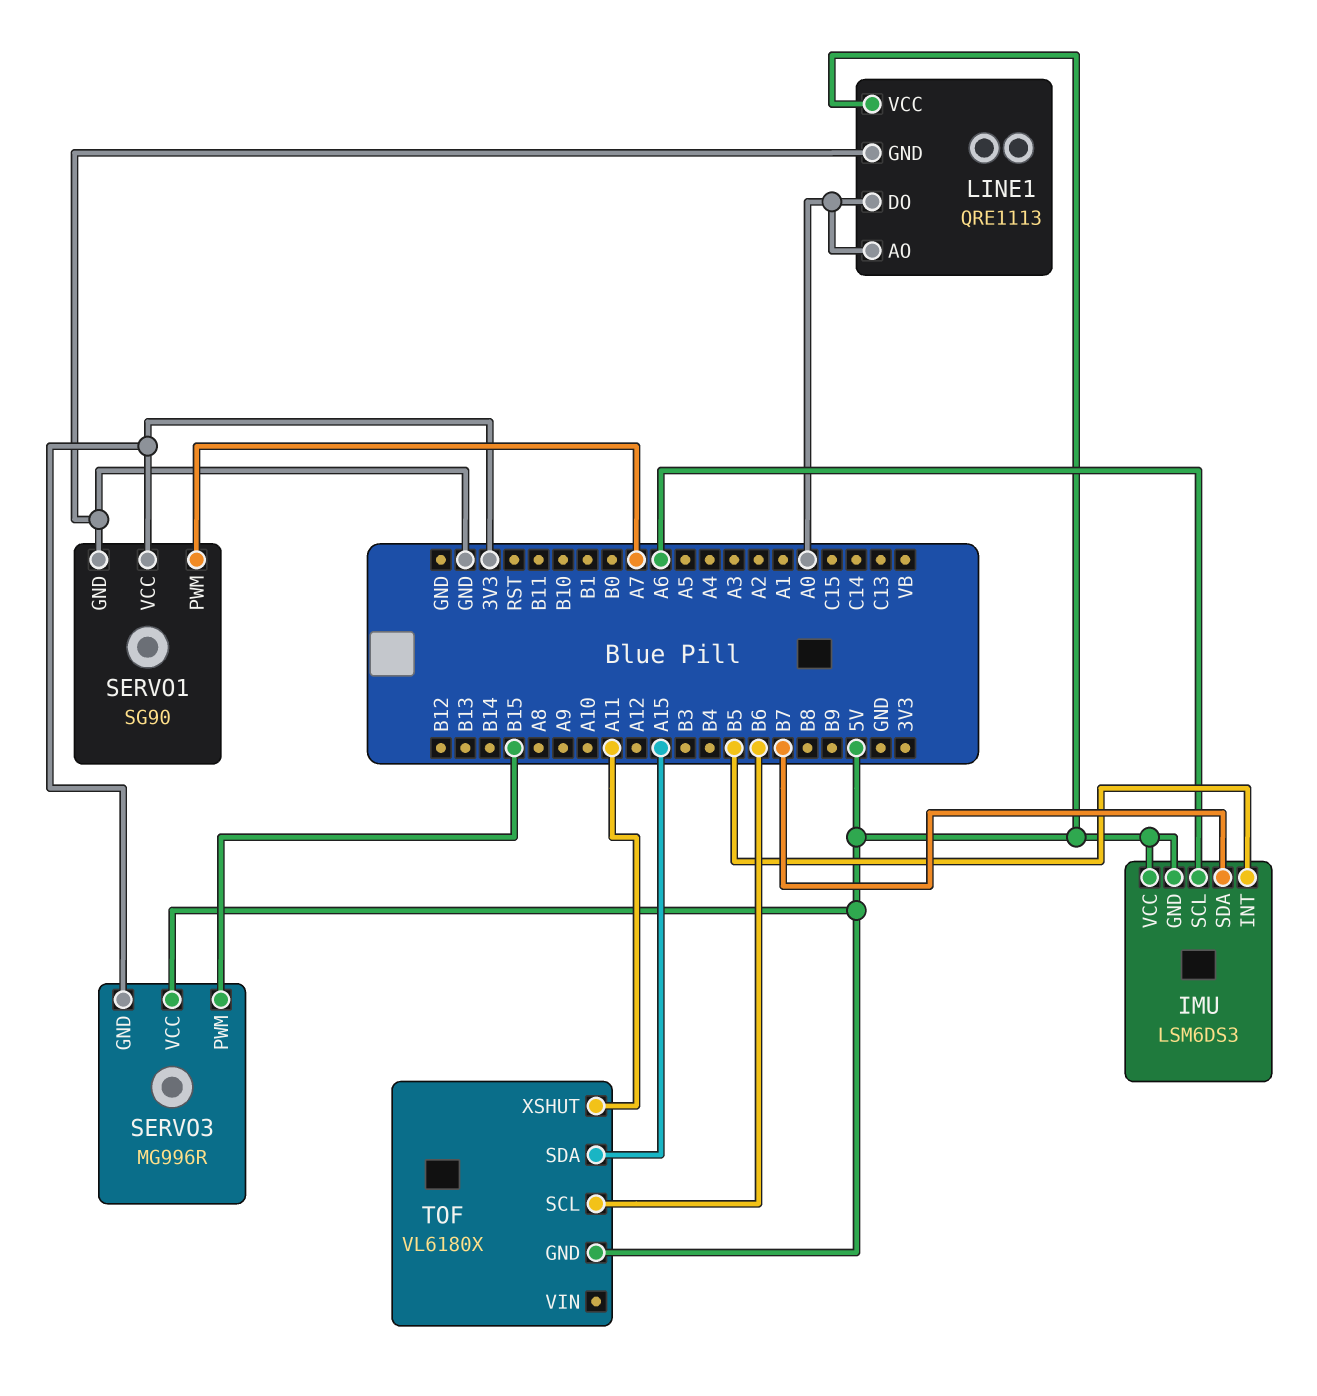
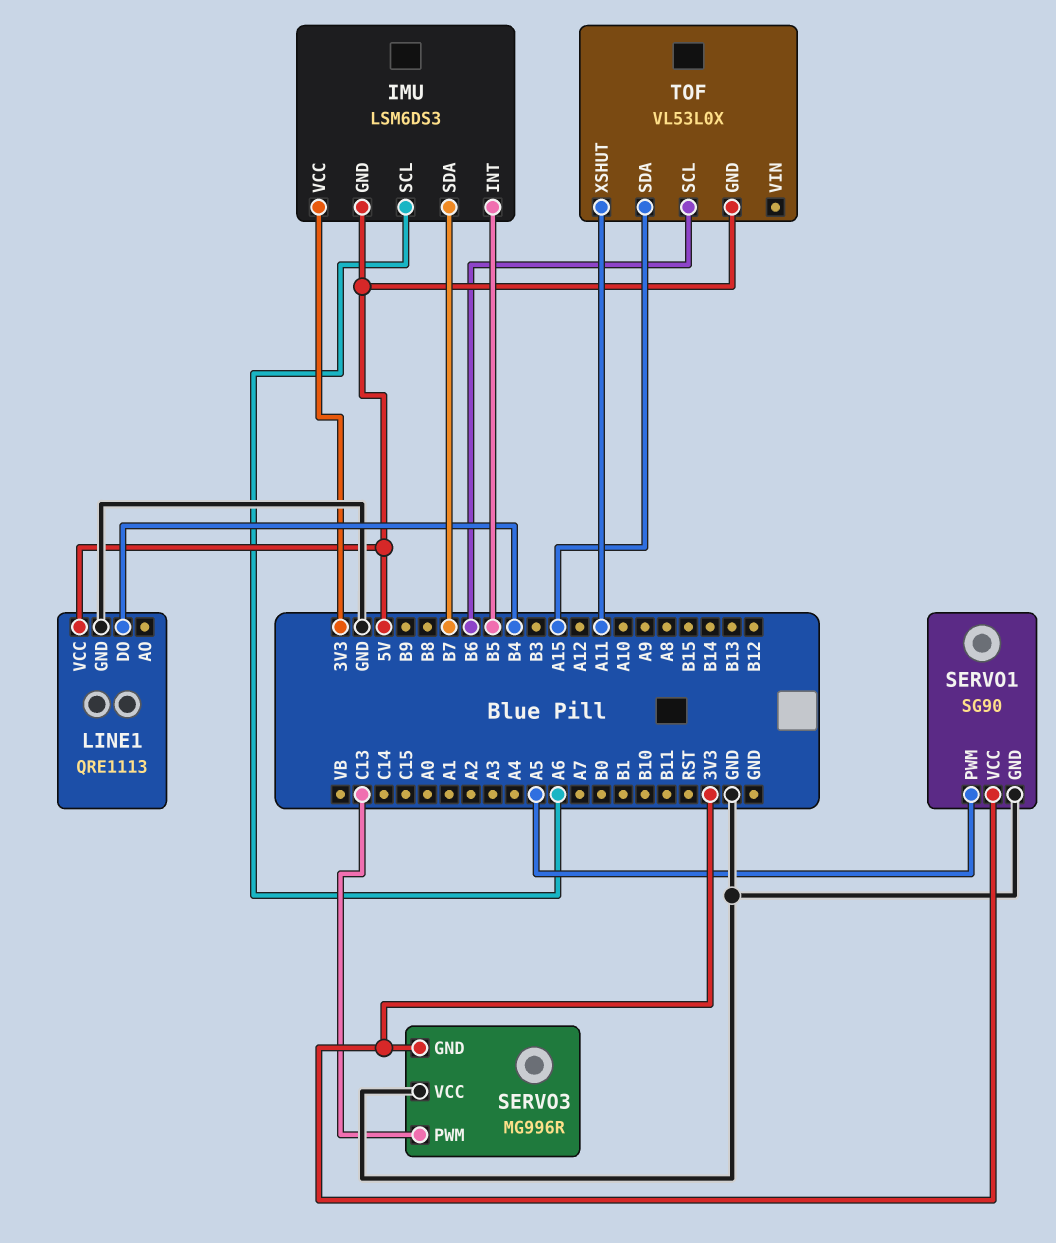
IMU pin VCC: 5V -> 3V3
LINE1 pin AO: A0 -> none
LINE1 pin DO: A0 -> B4
SERVO1 pin PWM: A7 -> A5
SERVO3 pin PWM: B15 -> C13
SERVO3 pin VCC: 5V -> GND
TOF: VL6180X -> VL53L0X

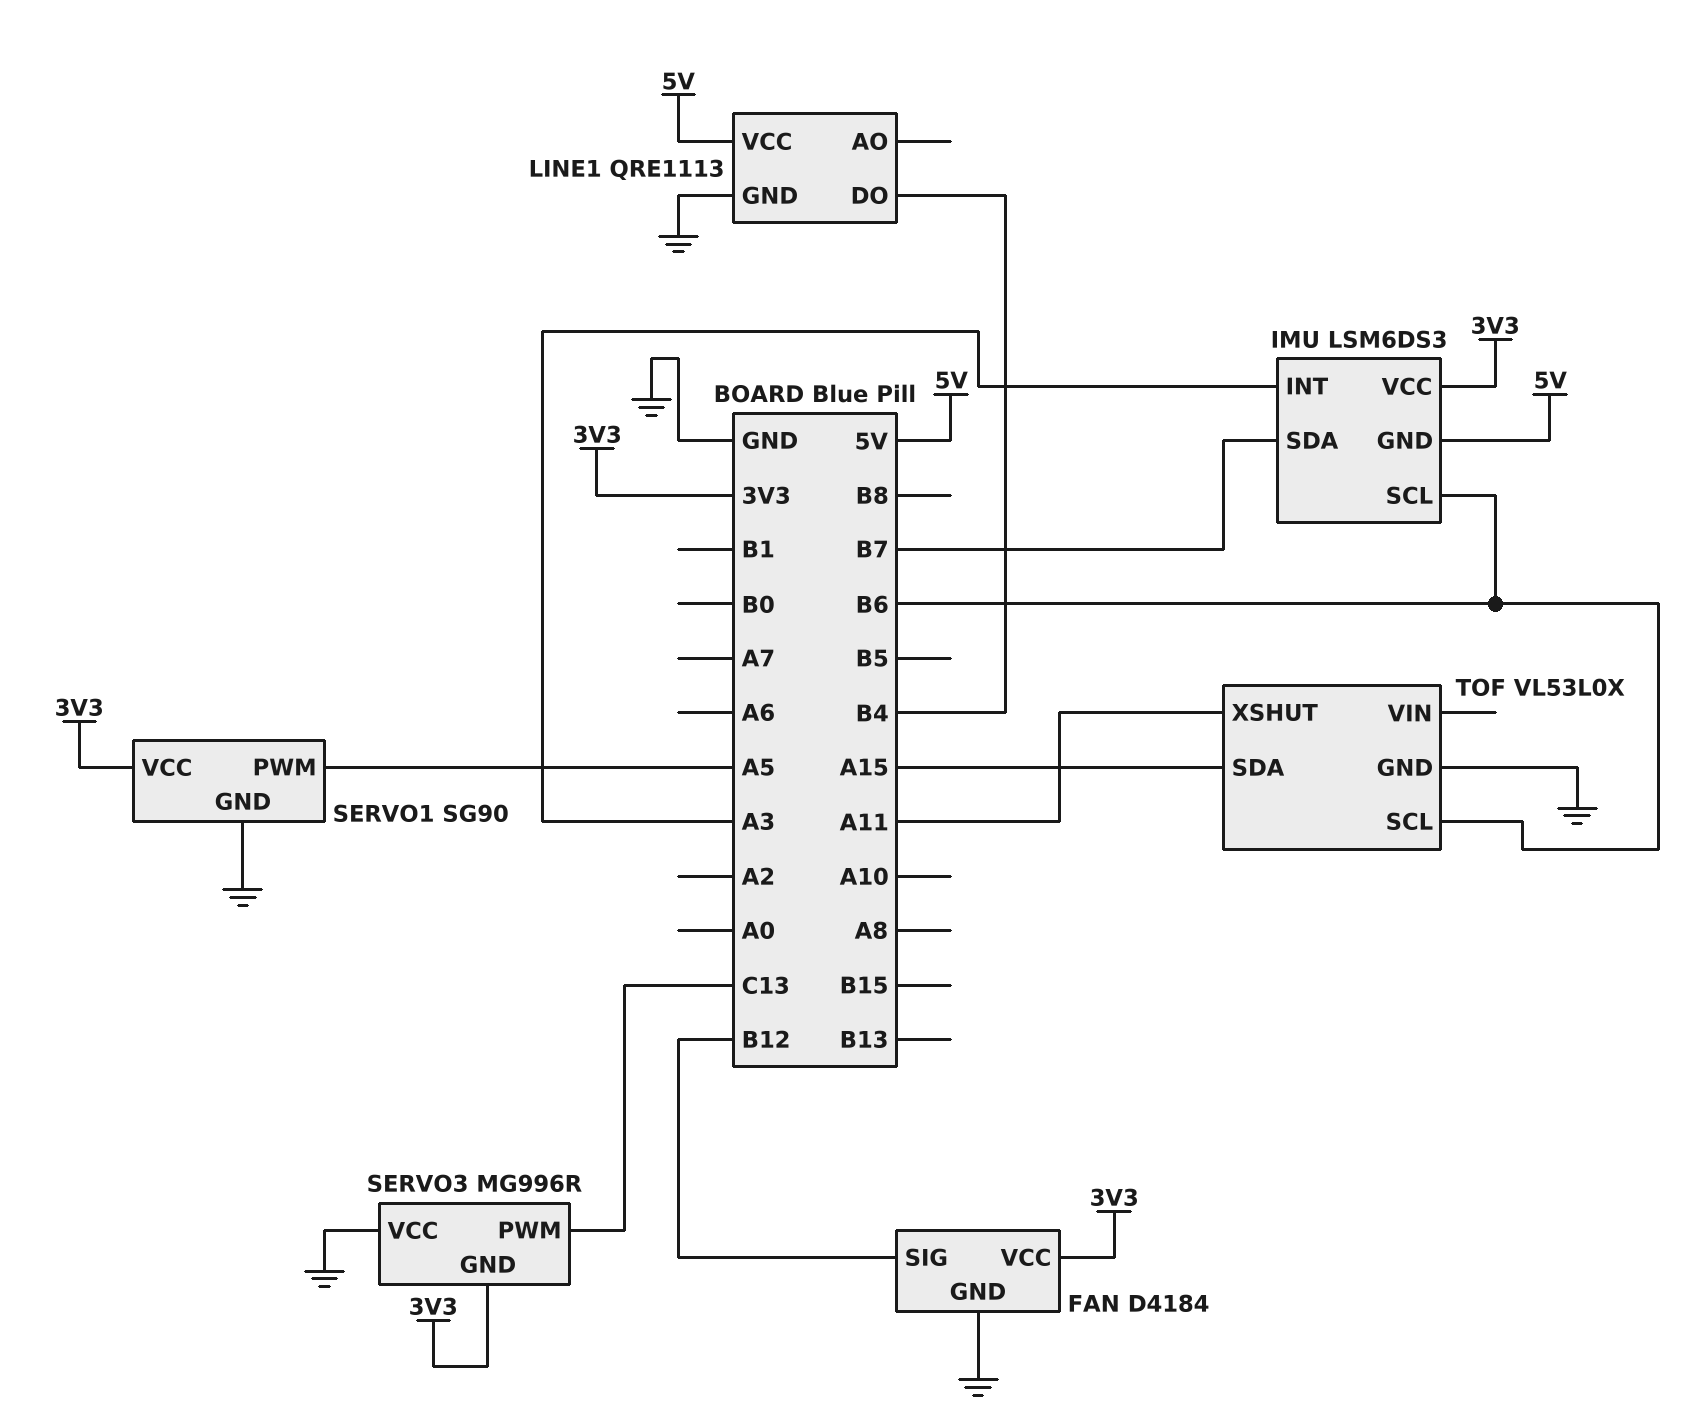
FAN: none -> D4184
FAN pin GND: none -> GND
FAN pin SIG: none -> B12
FAN pin VCC: none -> 3V3
IMU pin INT: B5 -> A3
IMU pin SCL: A6 -> B6
TOF pin GND: 5V -> GND

